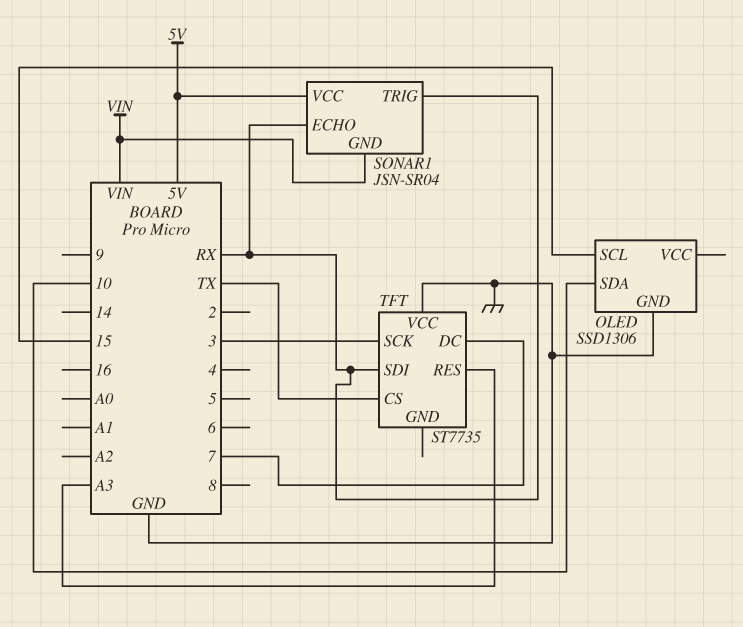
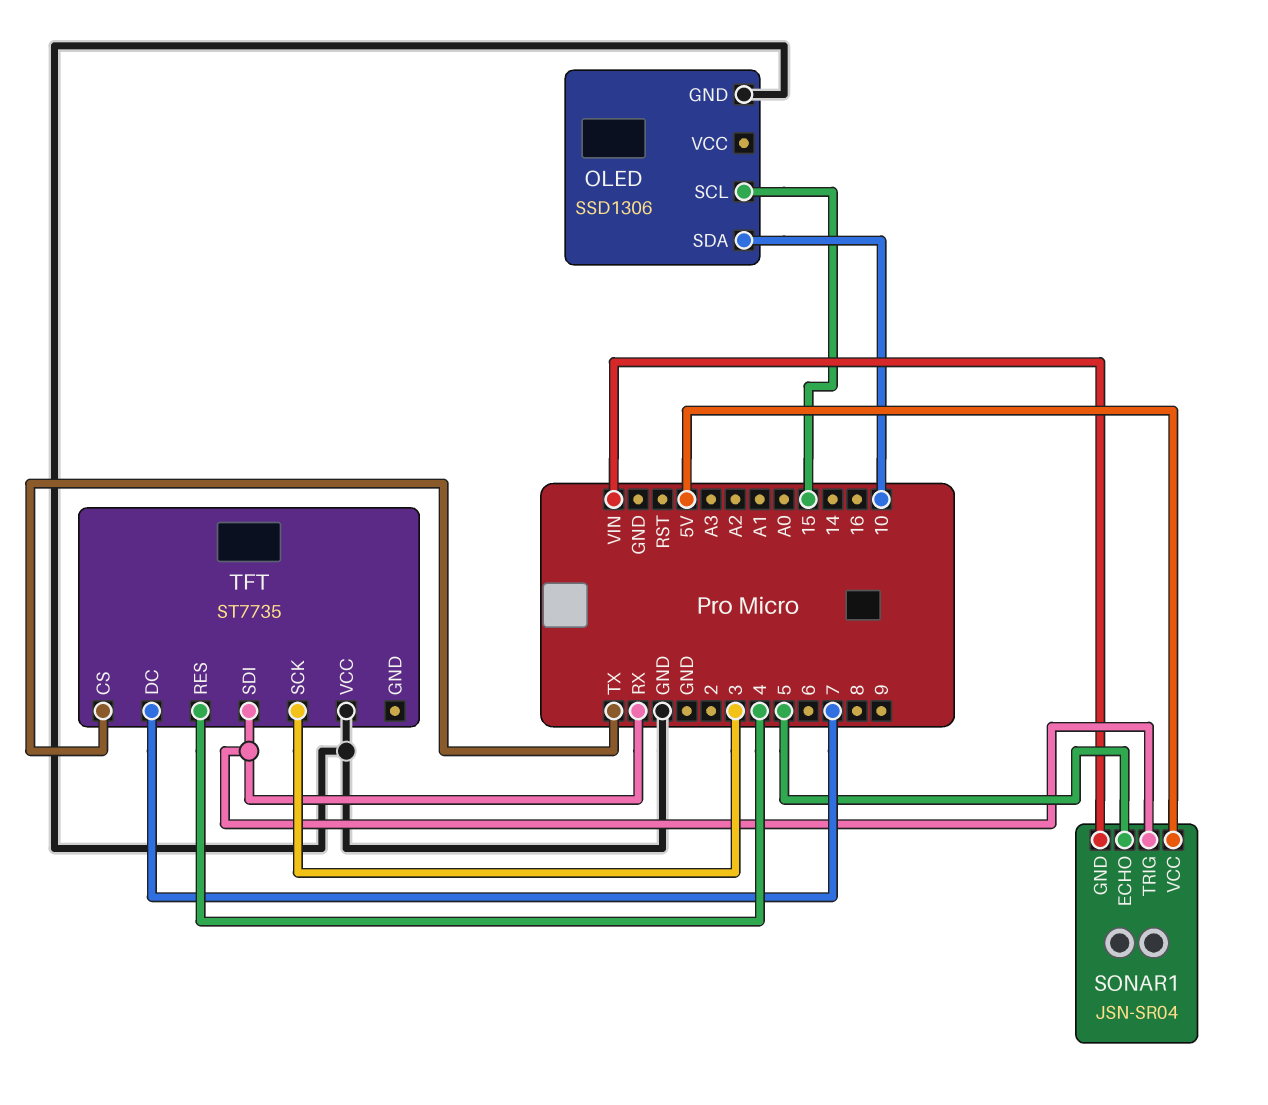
SONAR1 pin ECHO: RX -> 5
TFT pin RES: A3 -> 4

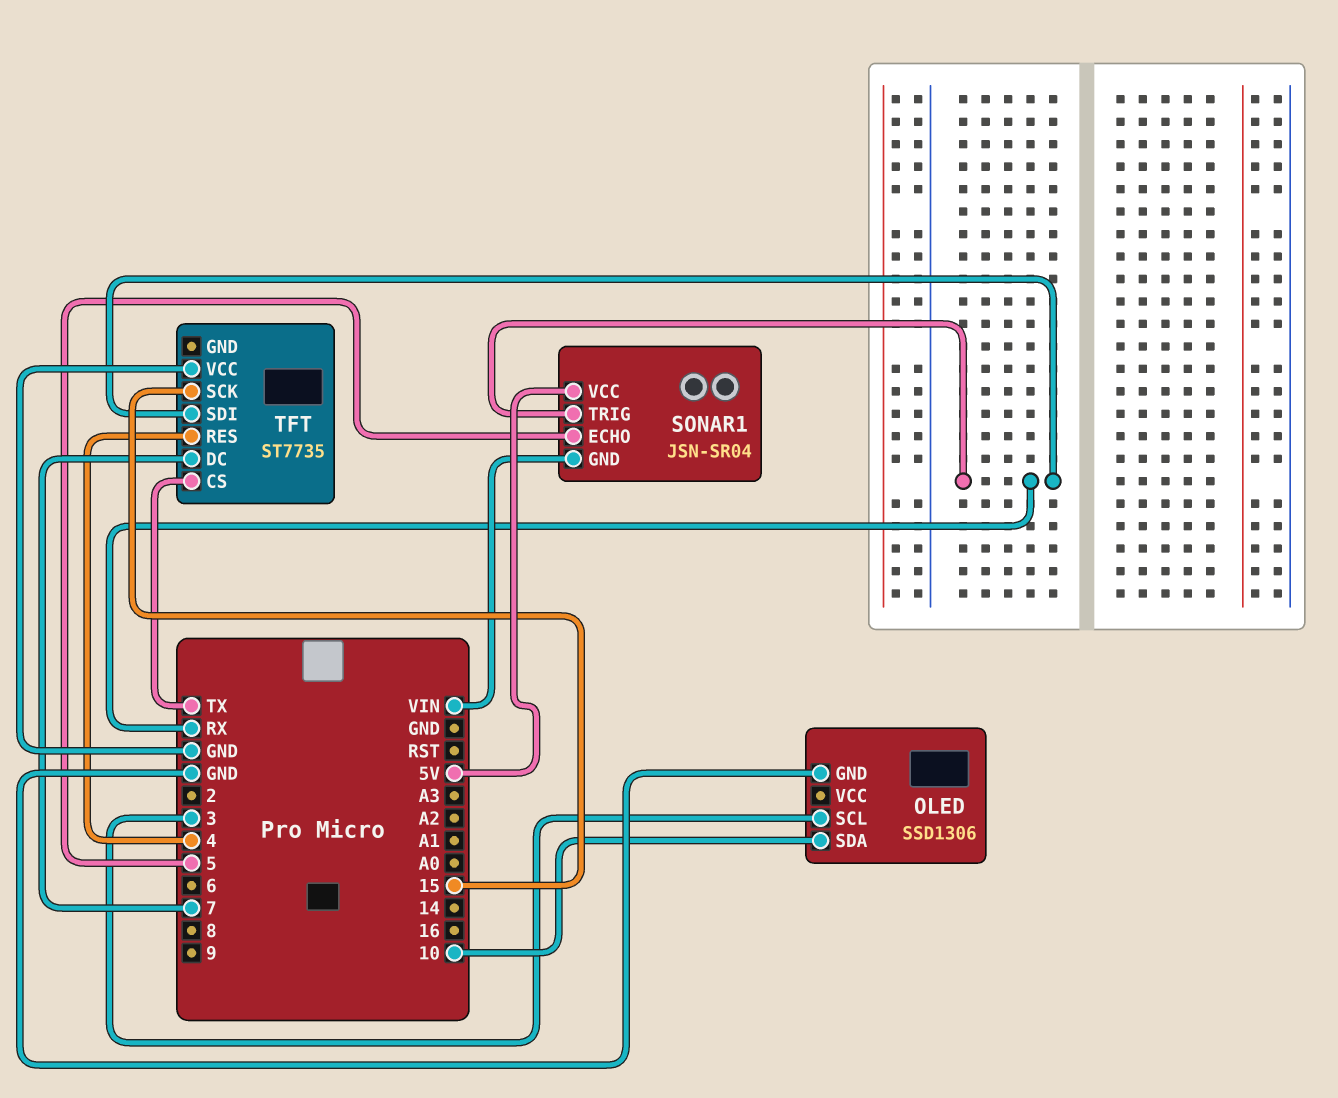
OLED pin SCL: 15 -> 3
TFT pin SCK: 3 -> 15

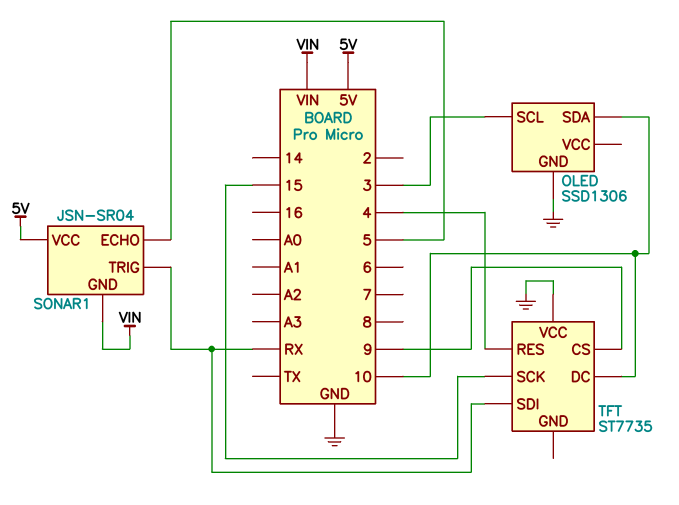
TFT pin CS: TX -> 9
TFT pin DC: 7 -> 10

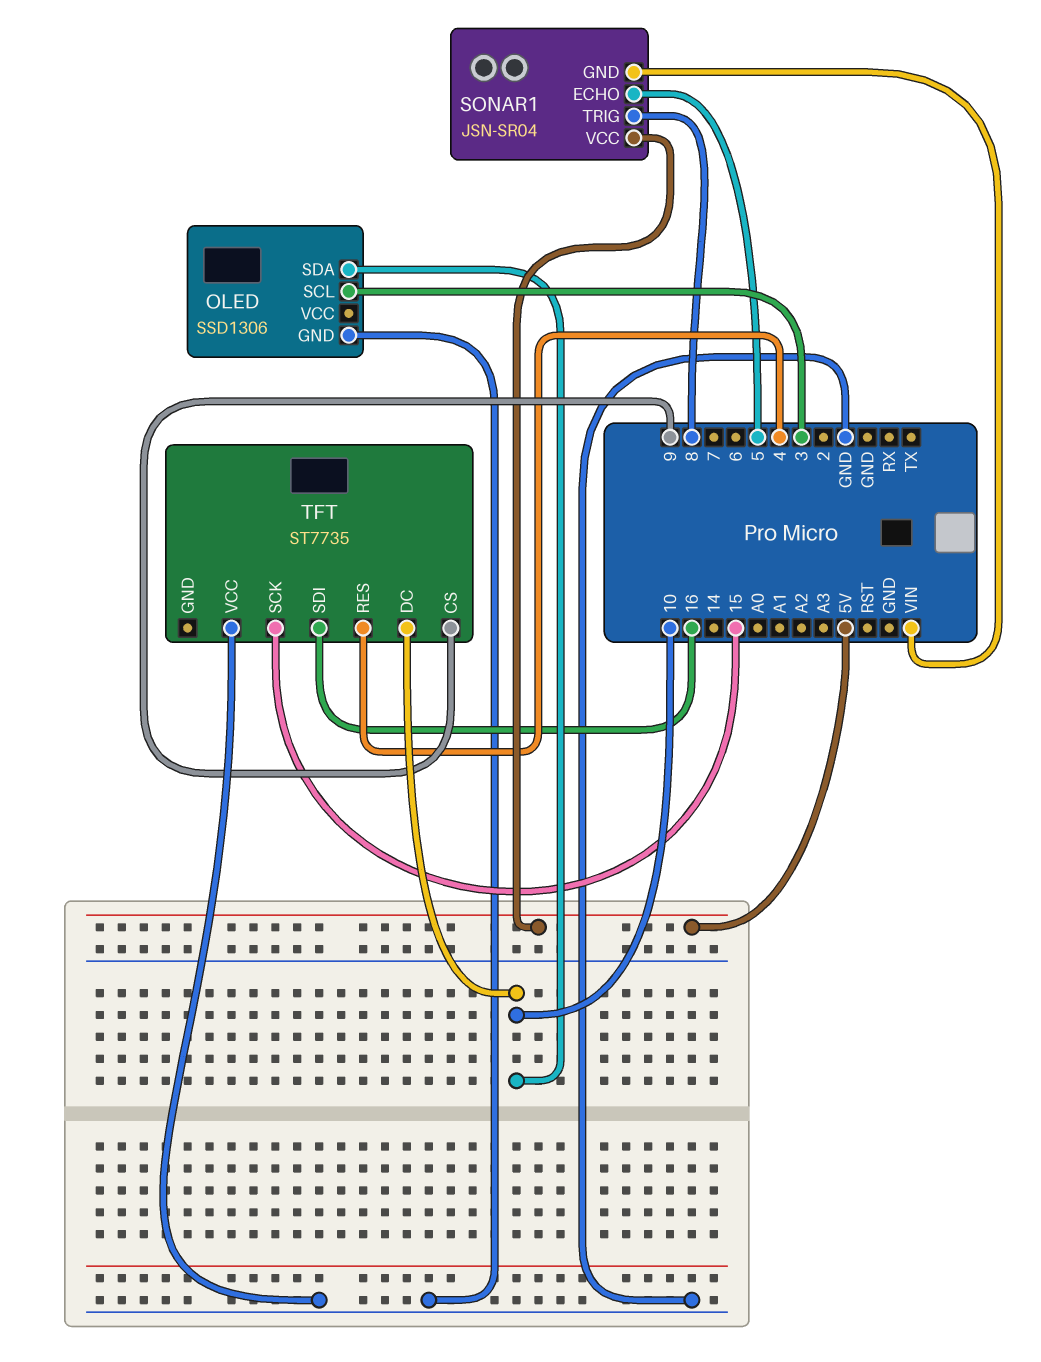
SONAR1 pin TRIG: RX -> 8
TFT pin SDI: RX -> 16

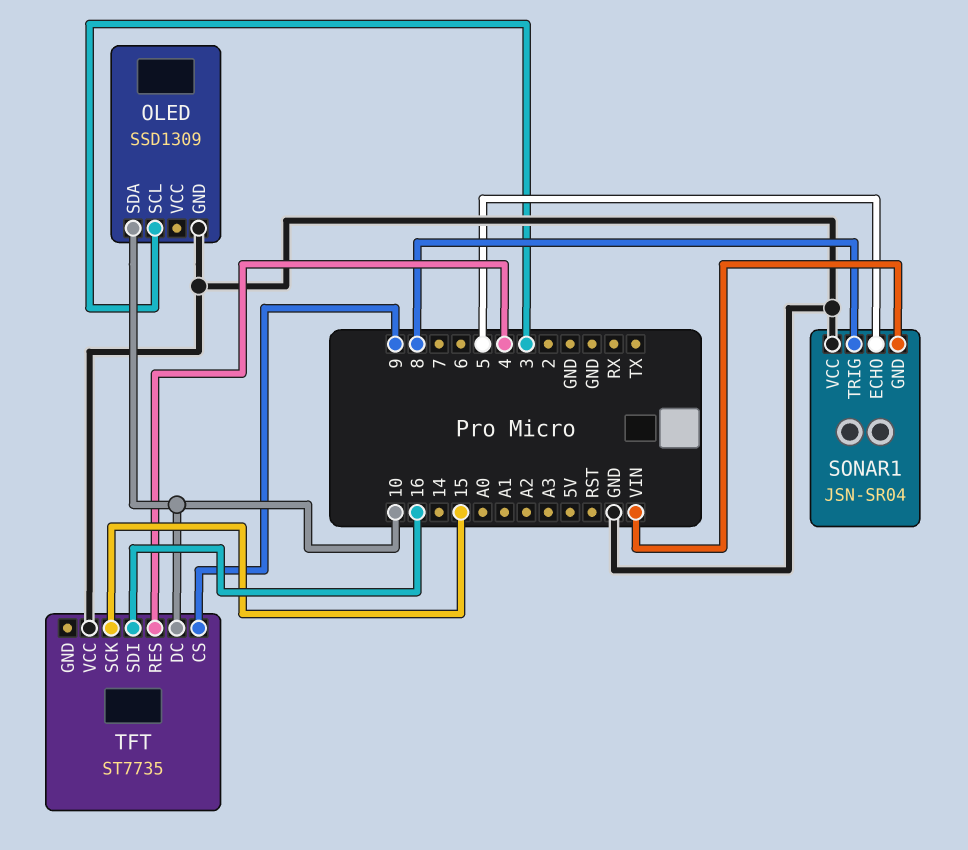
OLED: SSD1306 -> SSD1309
SONAR1 pin VCC: 5V -> GND

